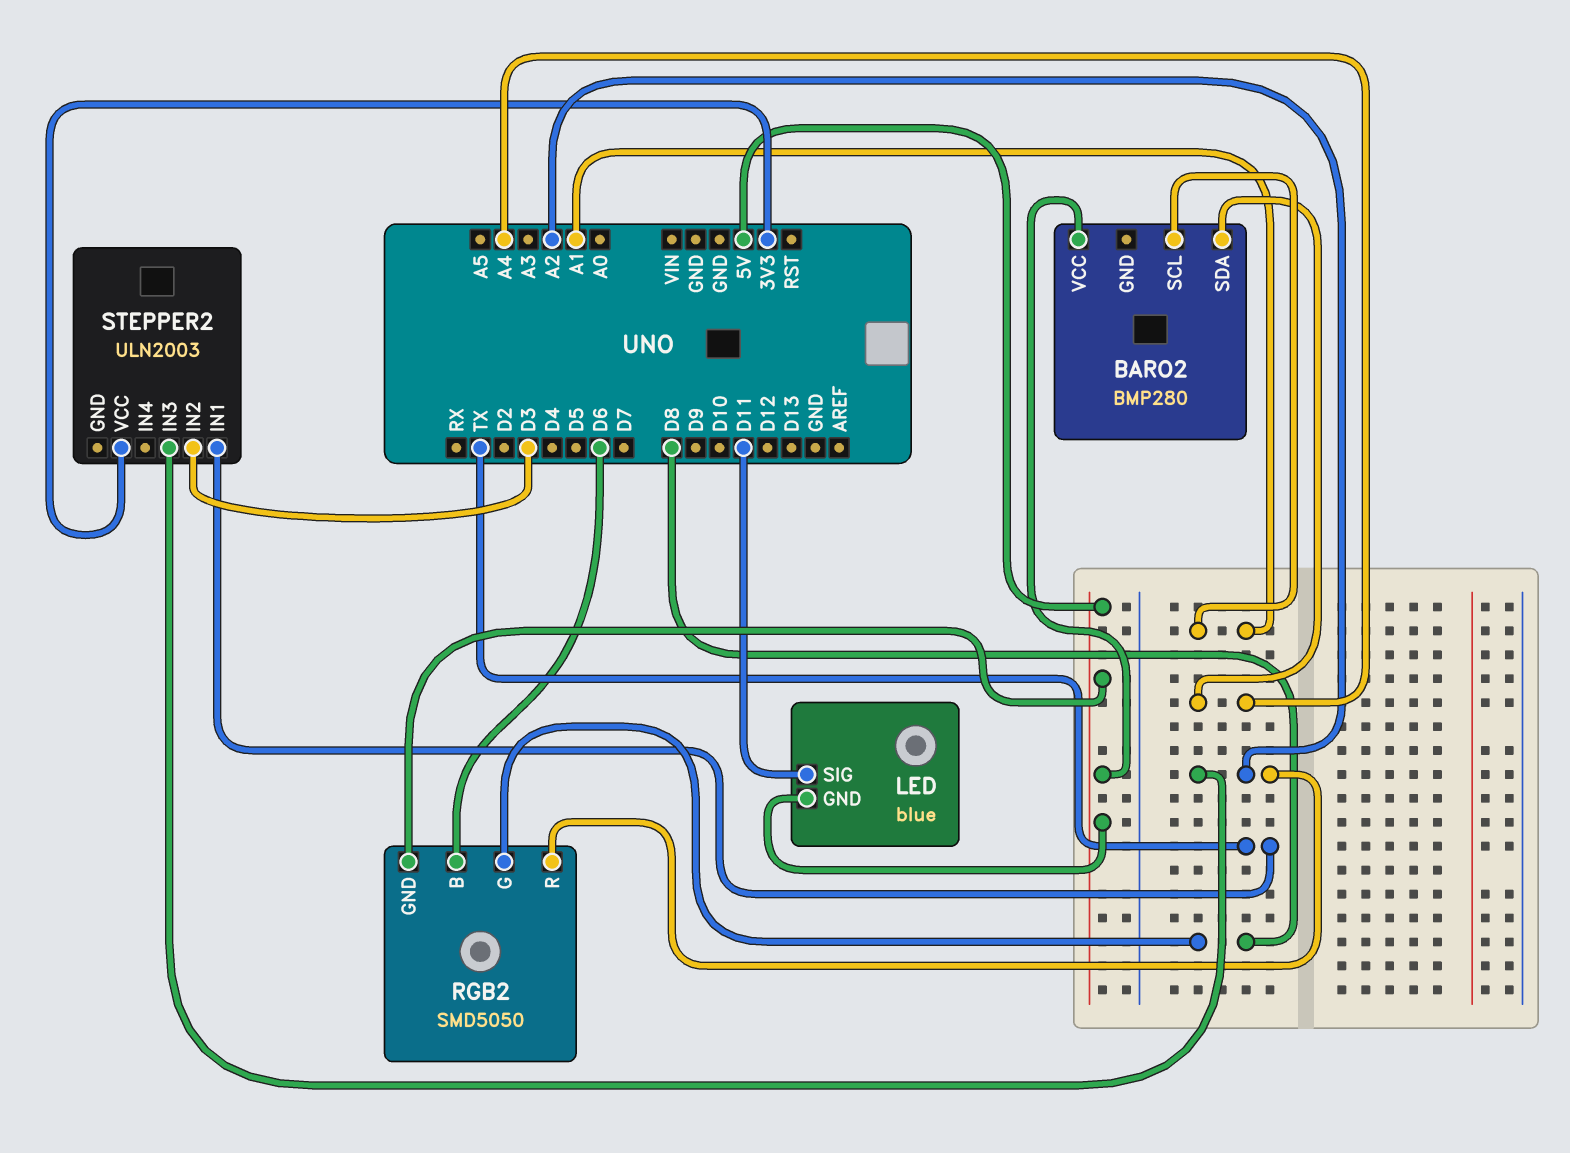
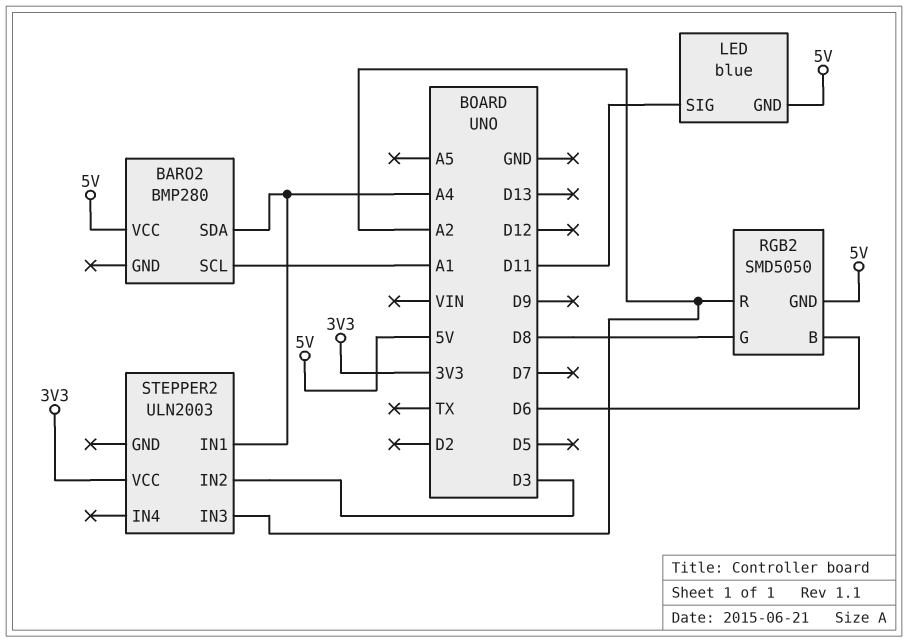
STEPPER2 pin IN1: TX -> A4

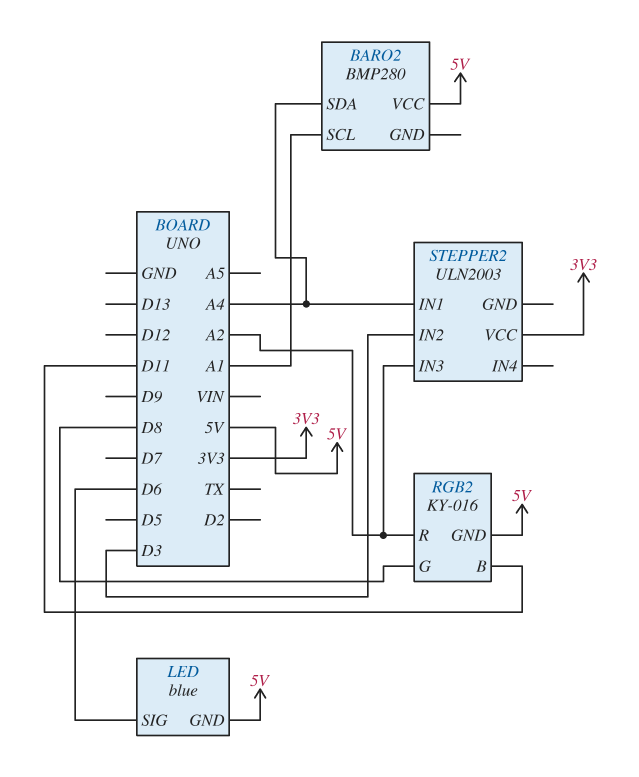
LED pin SIG: D11 -> D6
RGB2: SMD5050 -> KY-016
RGB2 pin B: D6 -> D11

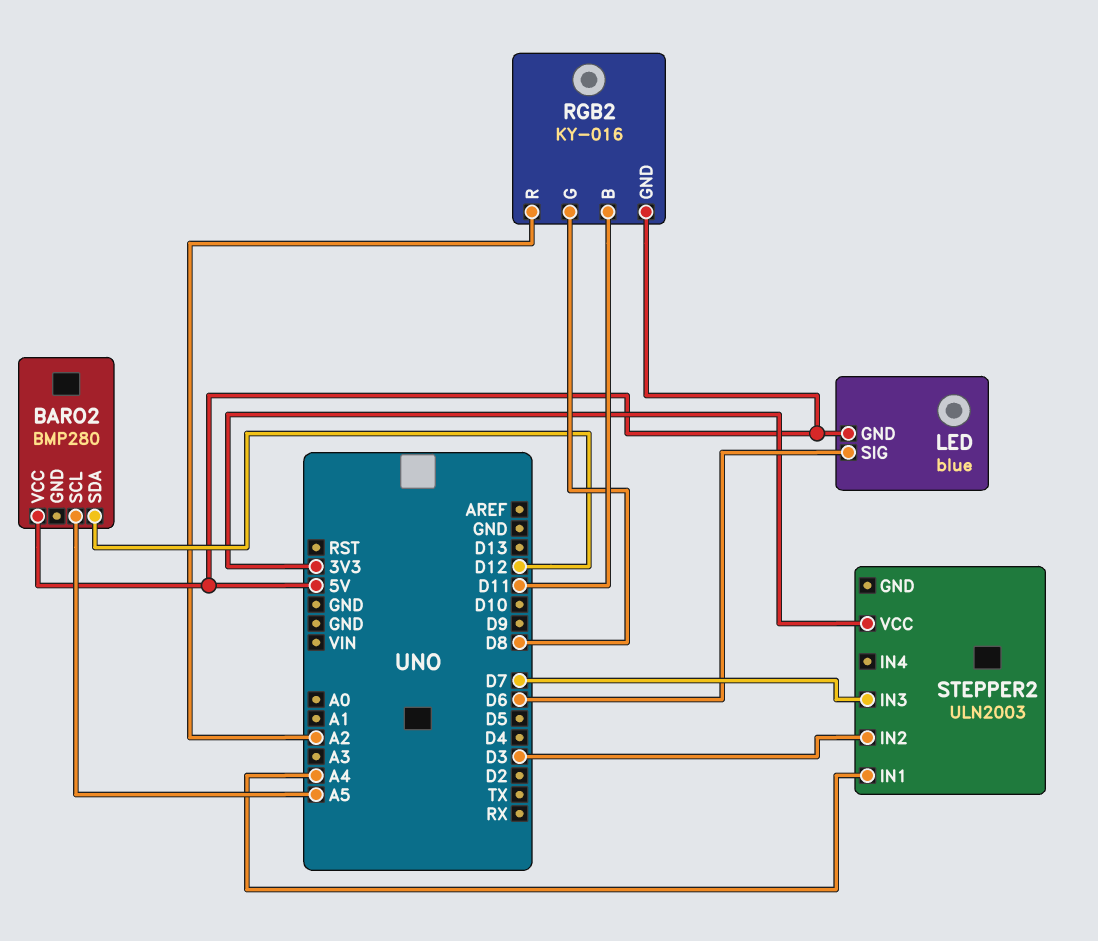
BARO2 pin SCL: A1 -> A5
BARO2 pin SDA: A4 -> D12
STEPPER2 pin IN3: A2 -> D7

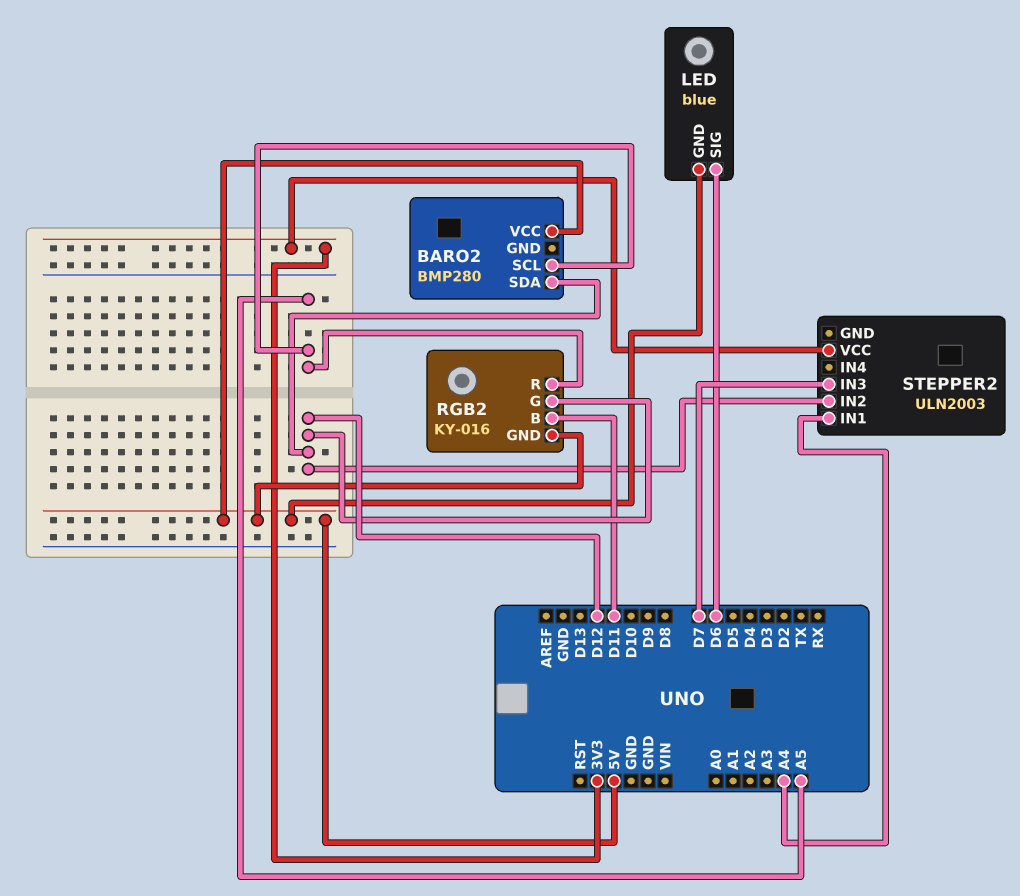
RGB2 pin G: D8 -> D12
RGB2 pin R: A2 -> A5
STEPPER2 pin IN2: D3 -> D12

